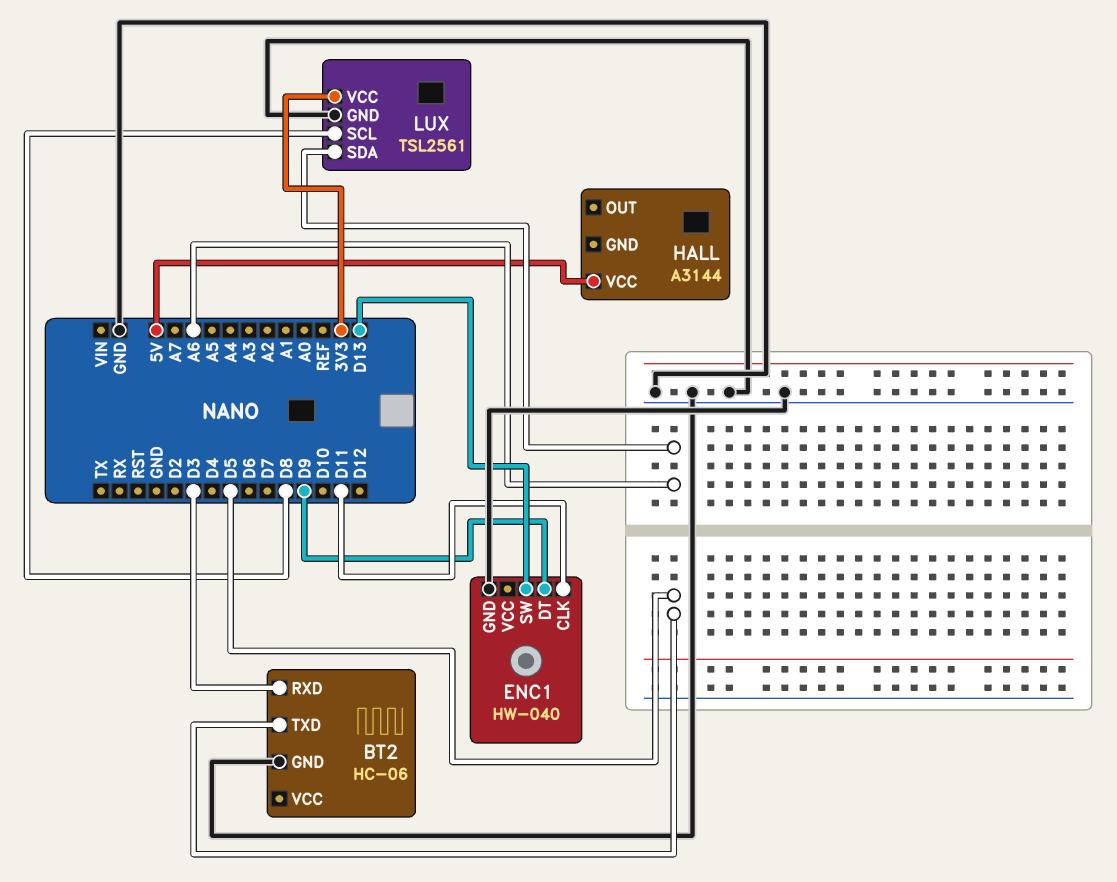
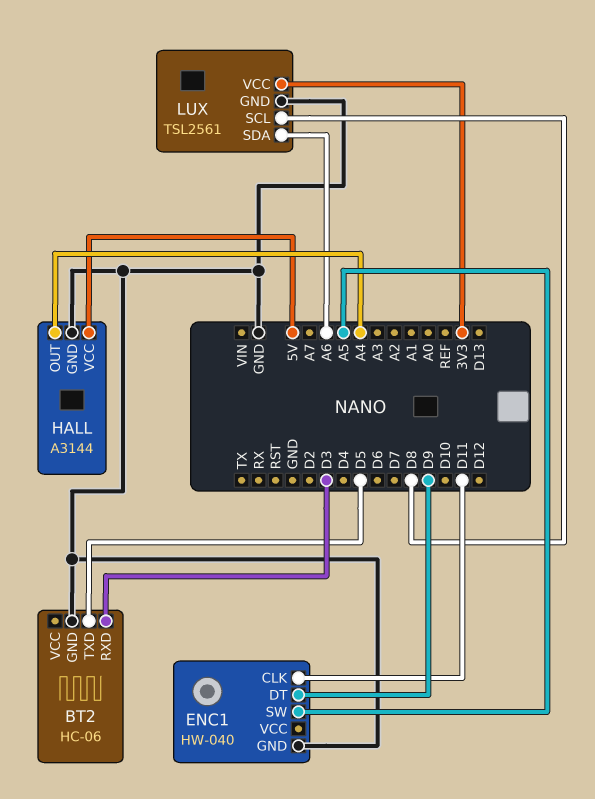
ENC1 pin SW: D13 -> A5
HALL pin GND: none -> GND
HALL pin OUT: none -> A4

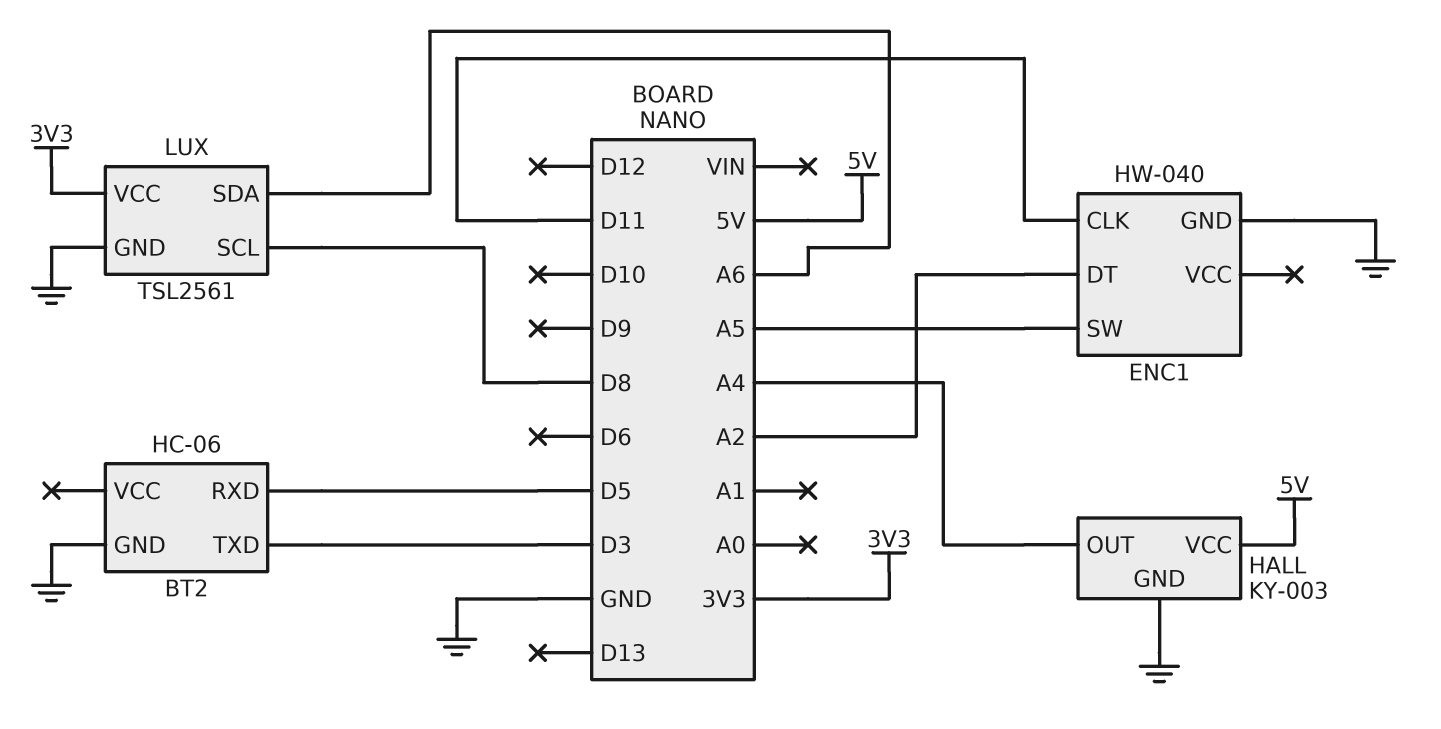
BT2 pin RXD: D3 -> D5
BT2 pin TXD: D5 -> D3
ENC1 pin DT: D9 -> A2
HALL: A3144 -> KY-003

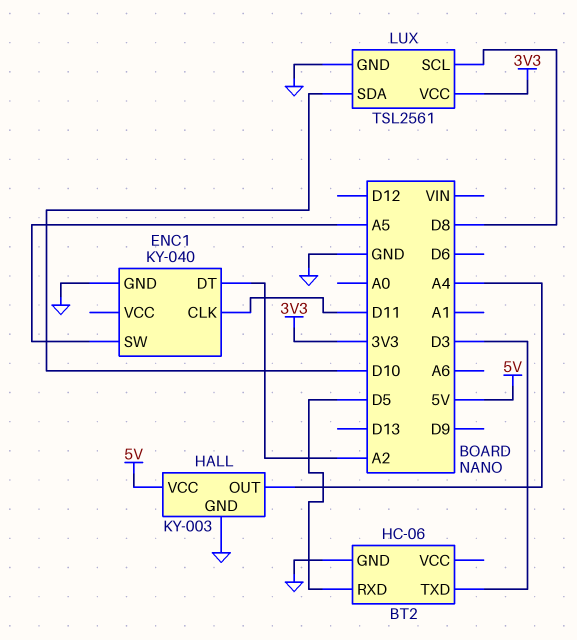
ENC1: HW-040 -> KY-040
LUX pin SDA: A6 -> D10

